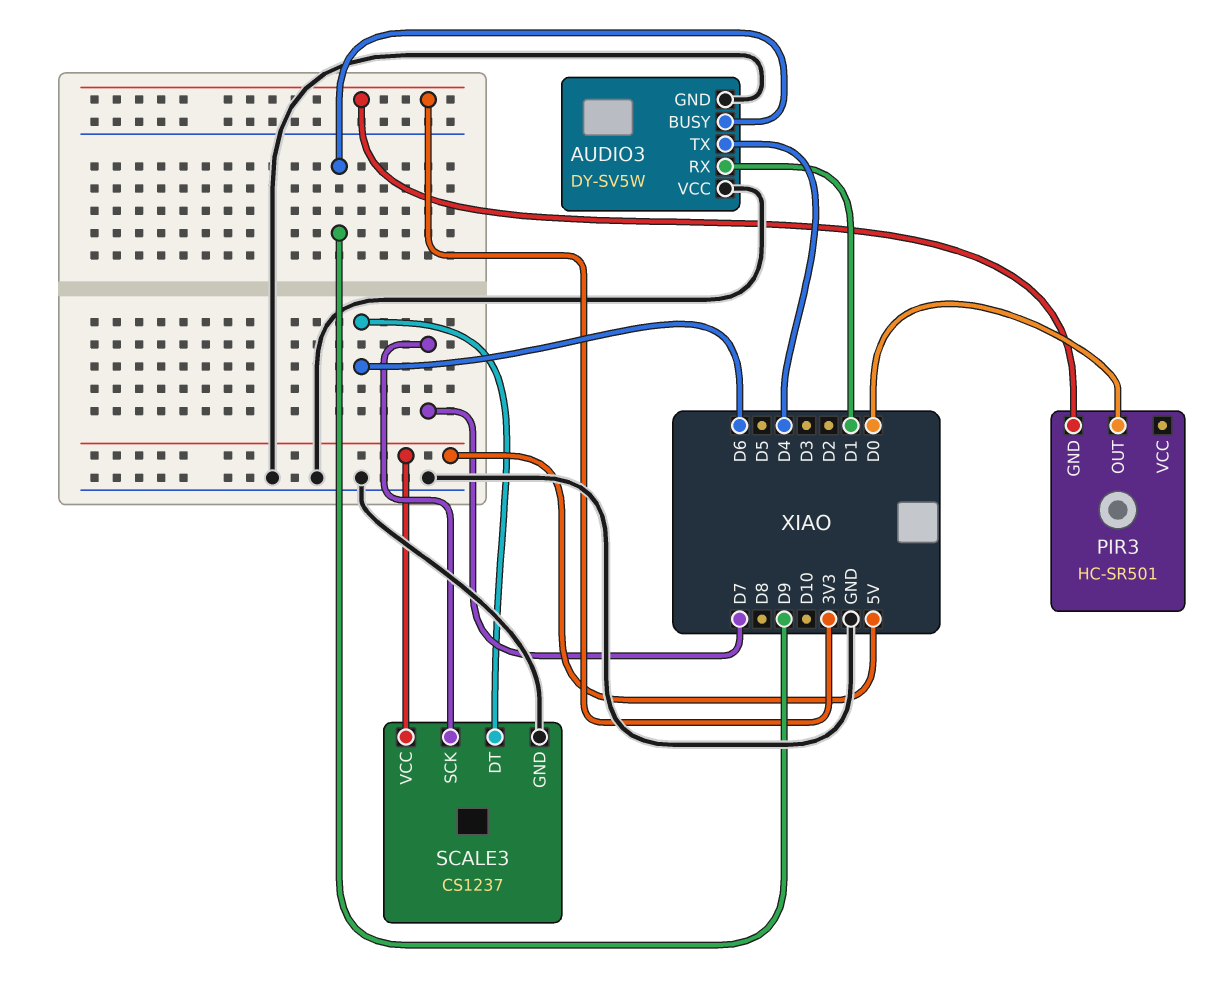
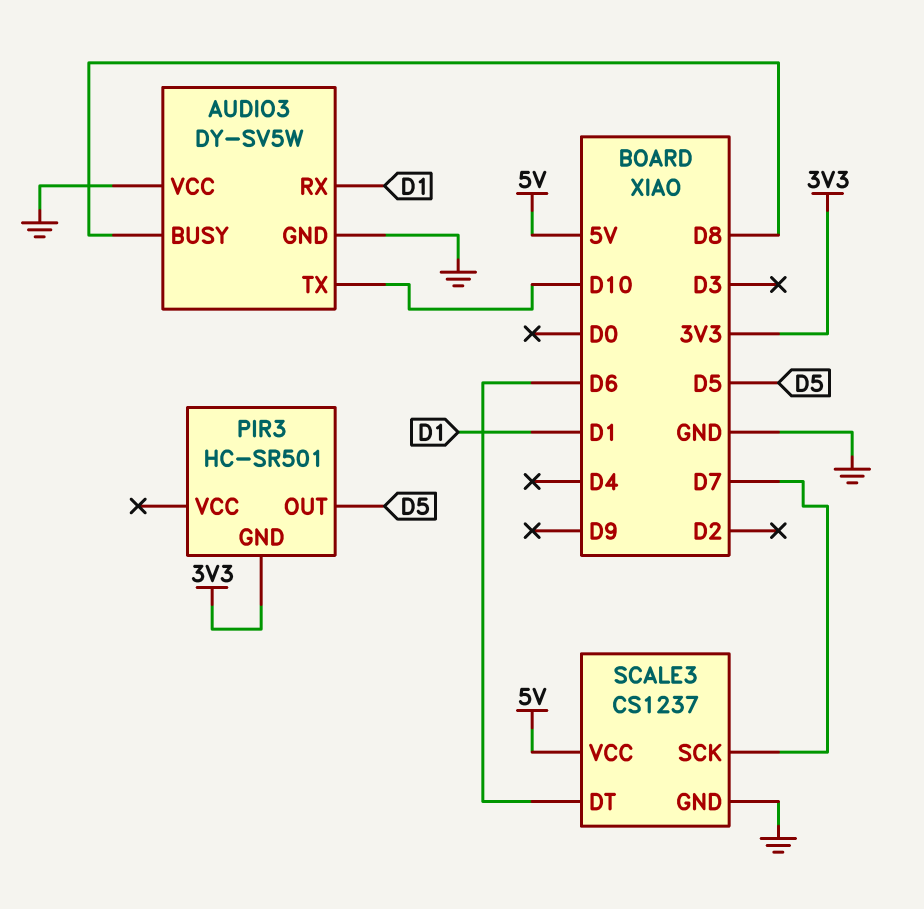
AUDIO3 pin BUSY: D9 -> D8
AUDIO3 pin TX: D4 -> D10
PIR3 pin OUT: D0 -> D5

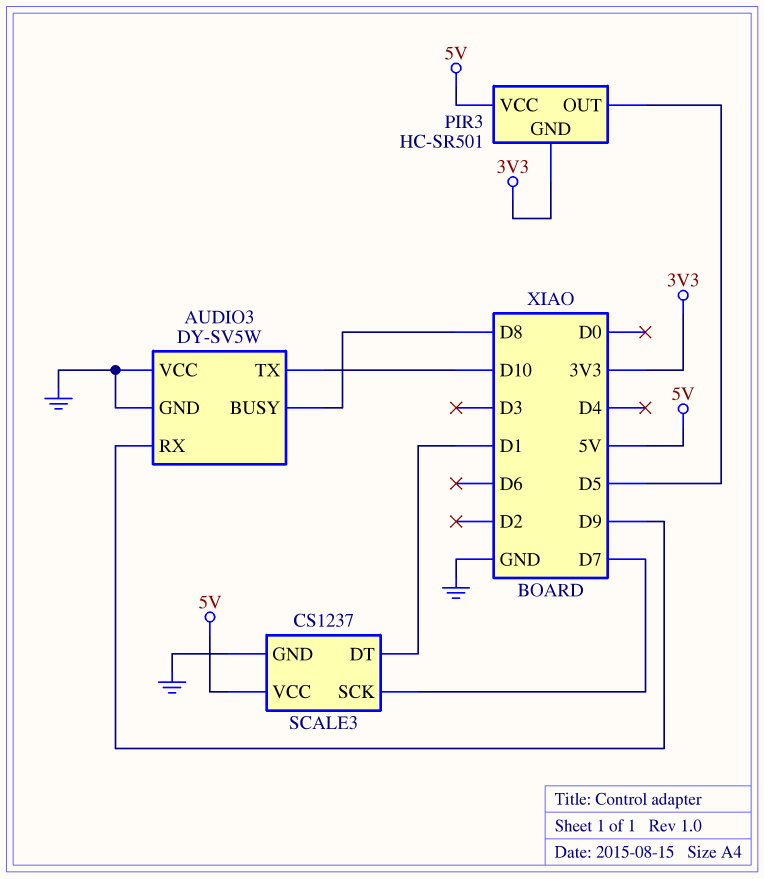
AUDIO3 pin RX: D1 -> D9
PIR3 pin VCC: none -> 5V
SCALE3 pin DT: D6 -> D1

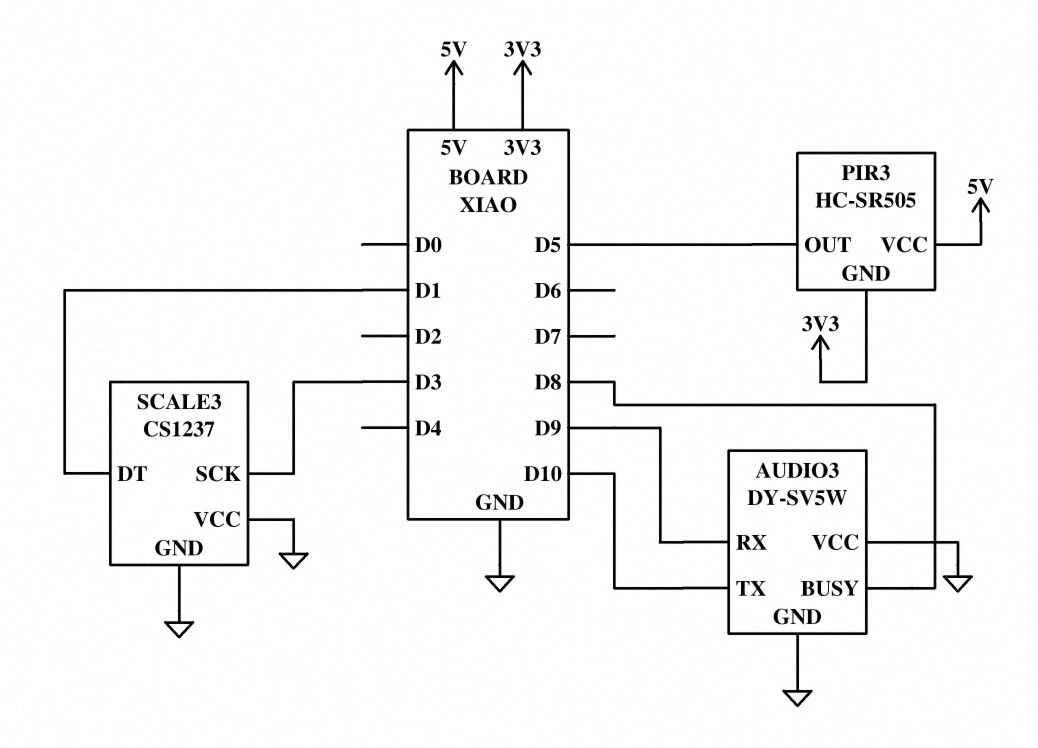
PIR3: HC-SR501 -> HC-SR505
SCALE3 pin SCK: D7 -> D3
SCALE3 pin VCC: 5V -> GND

